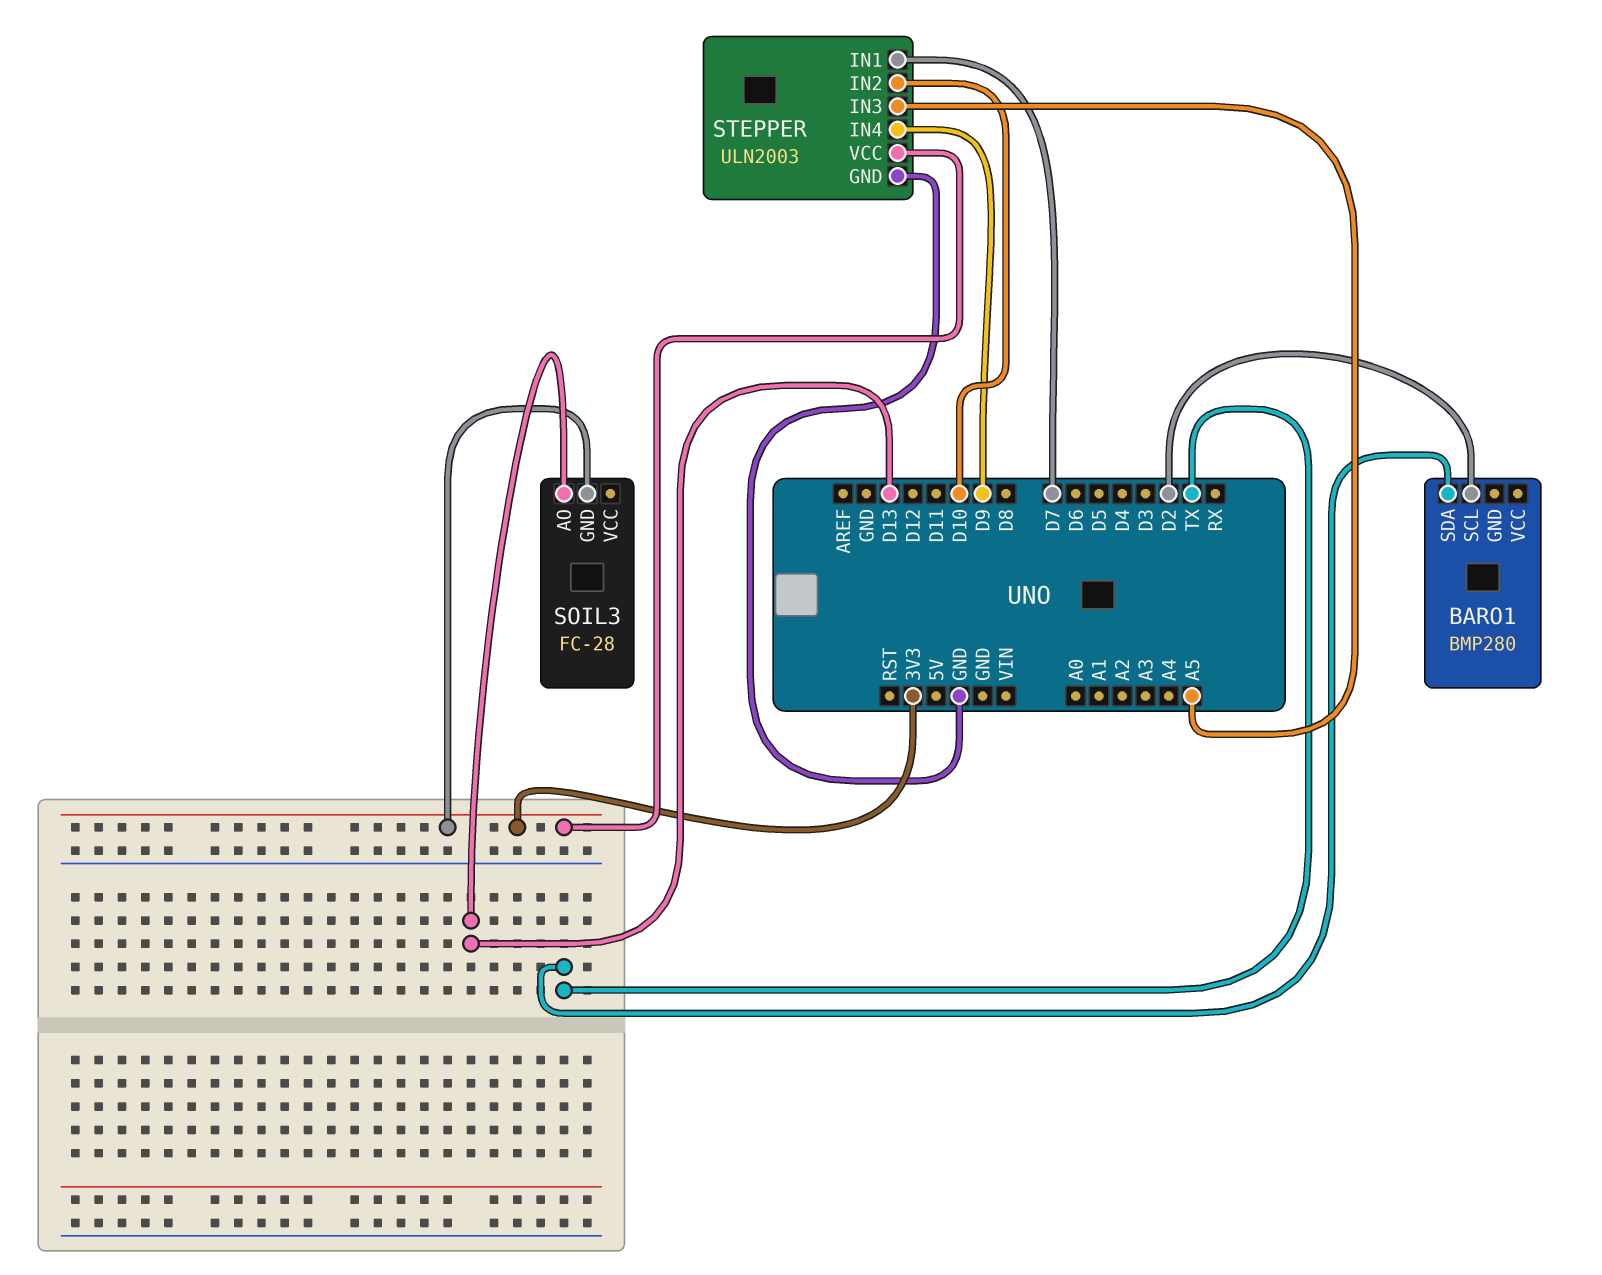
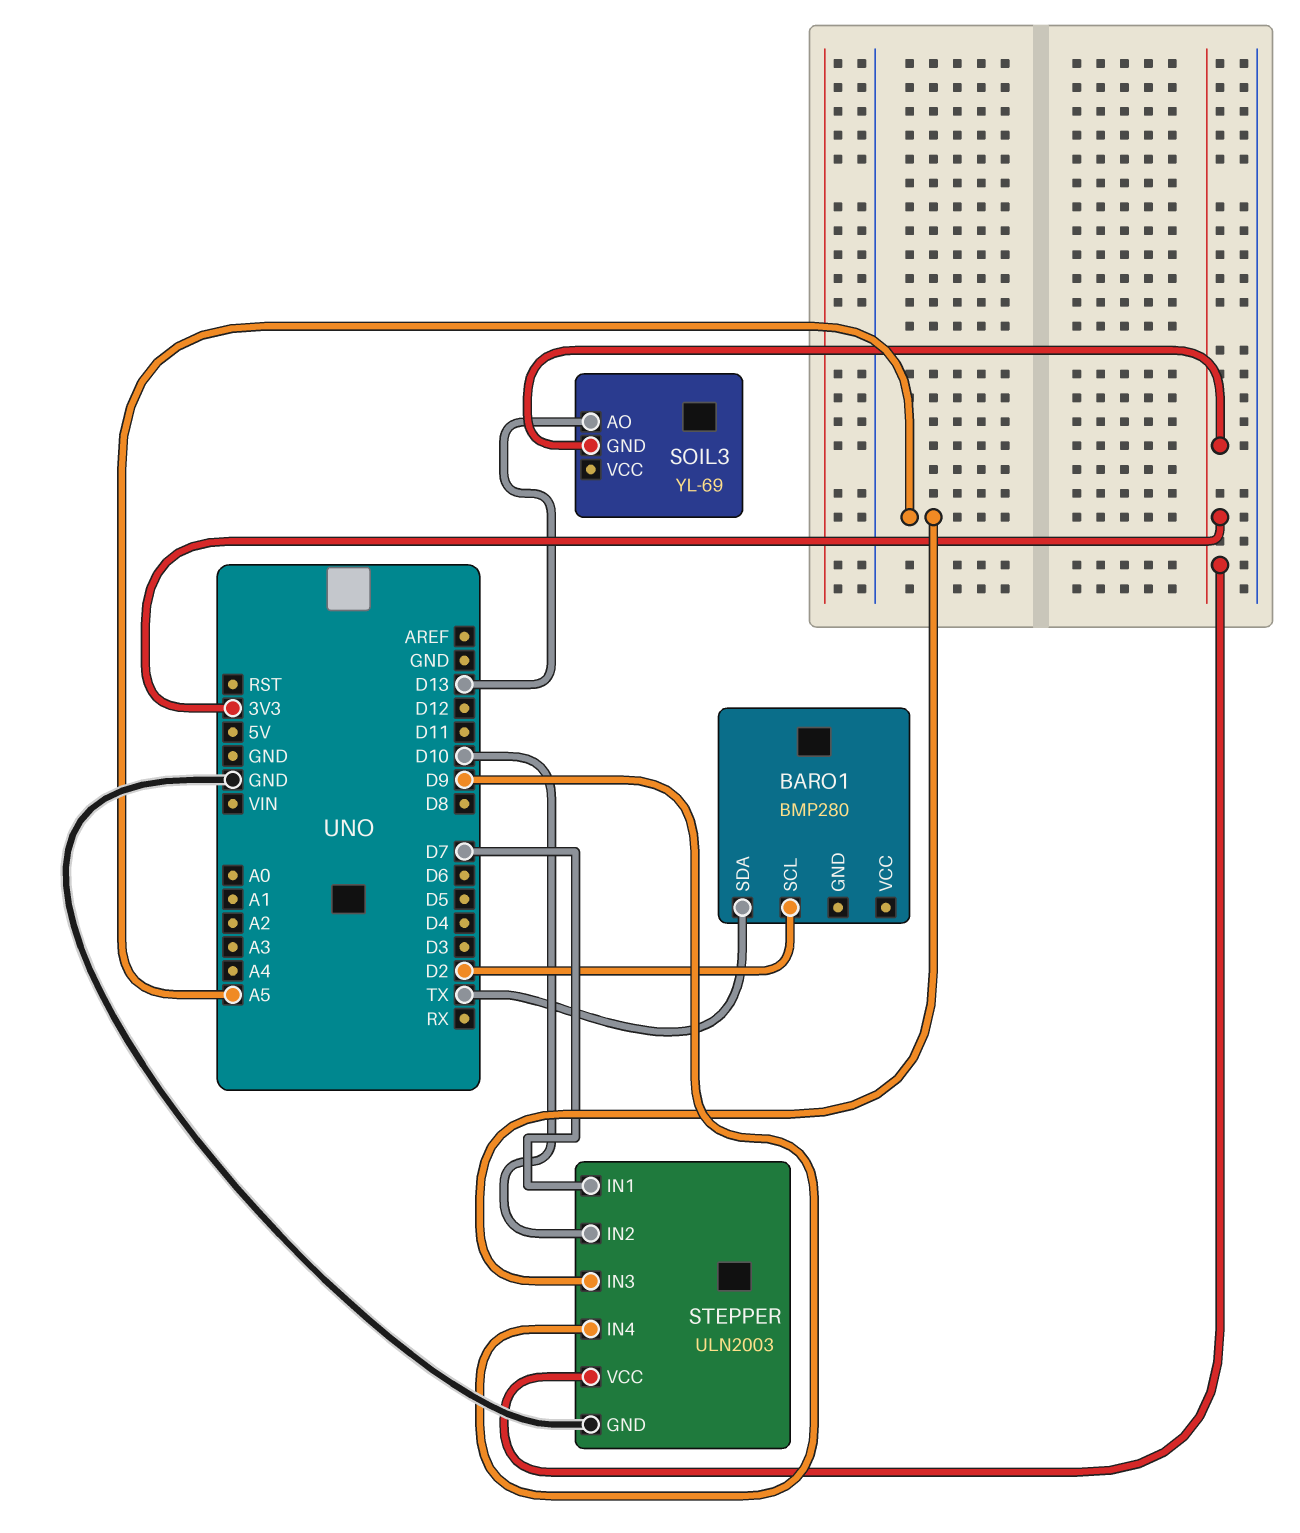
SOIL3: FC-28 -> YL-69

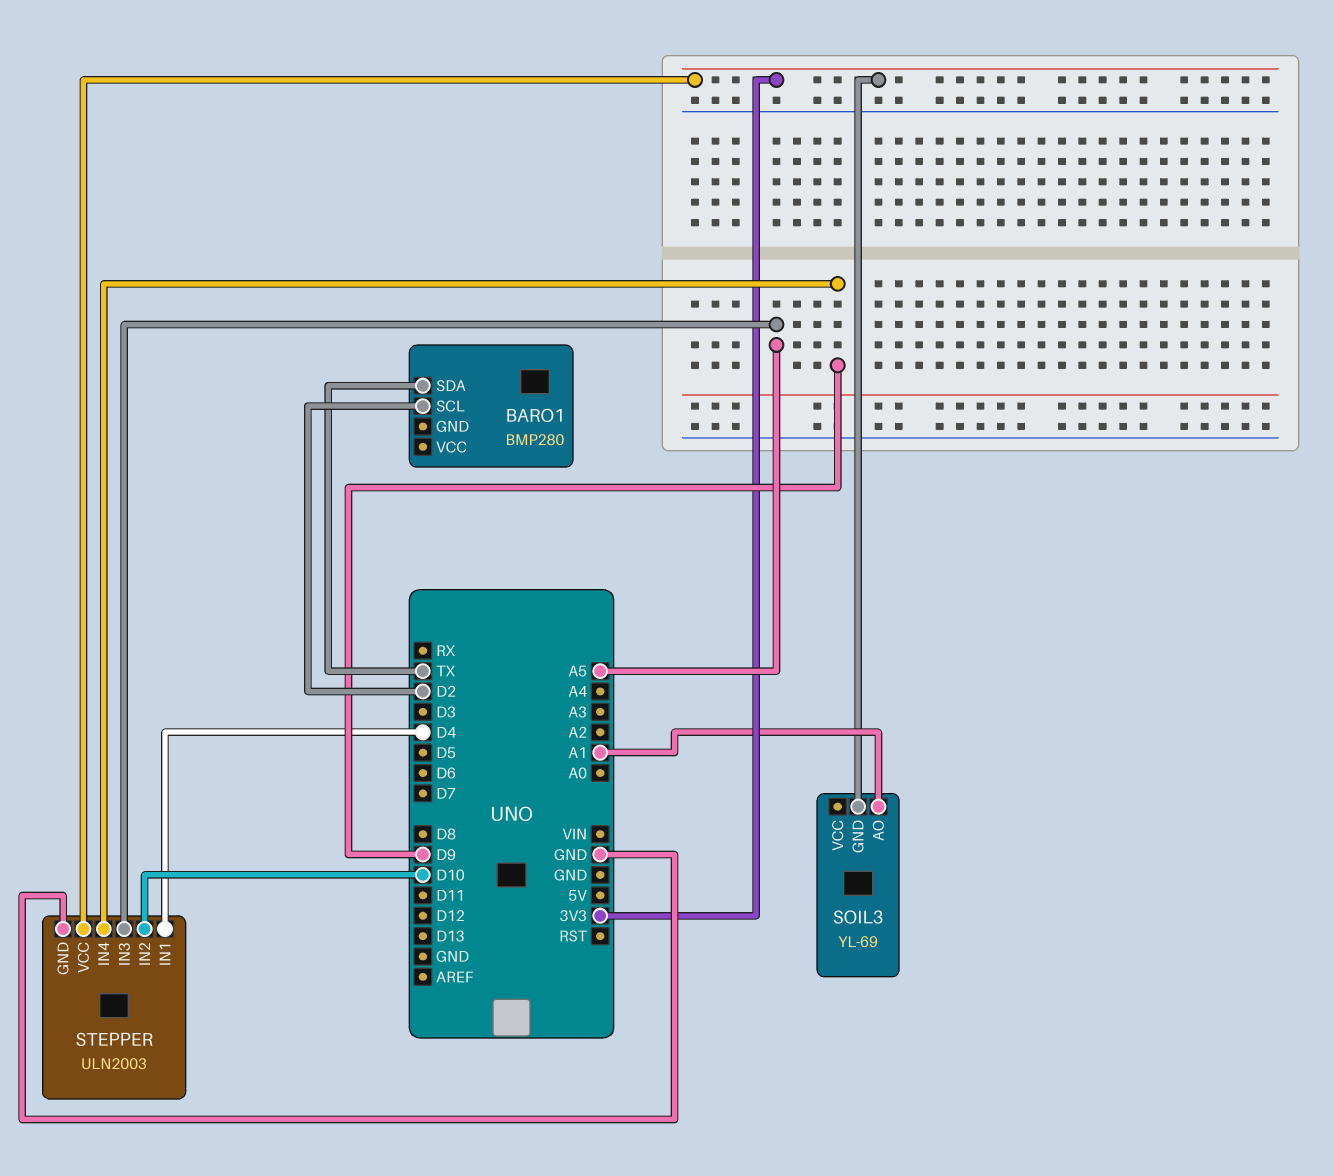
SOIL3 pin AO: D13 -> A1
STEPPER pin IN1: D7 -> D4

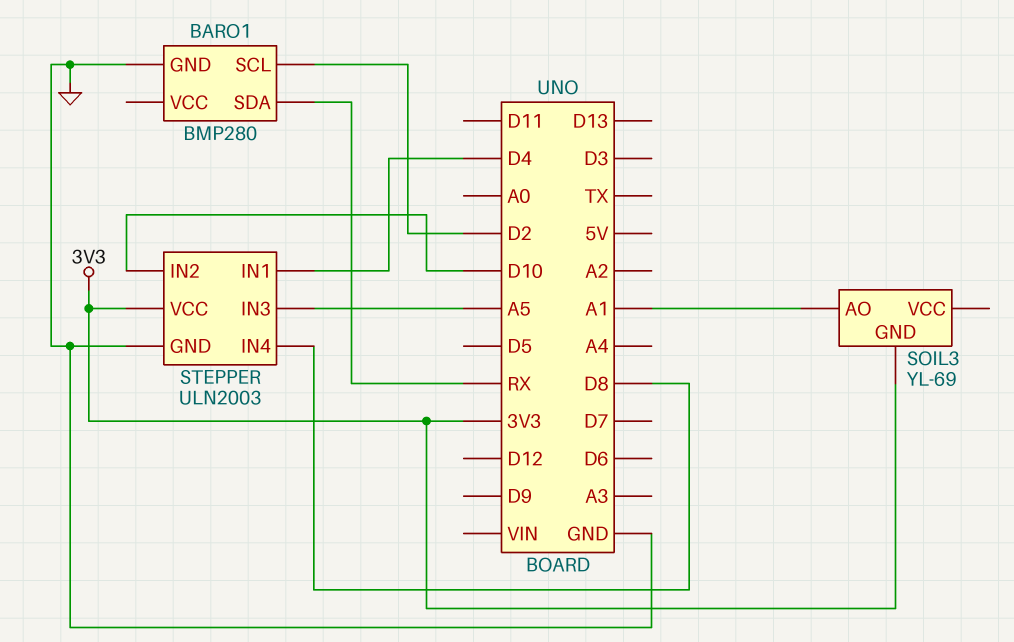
BARO1 pin GND: none -> GND
BARO1 pin SDA: TX -> RX
STEPPER pin IN4: D9 -> D8

